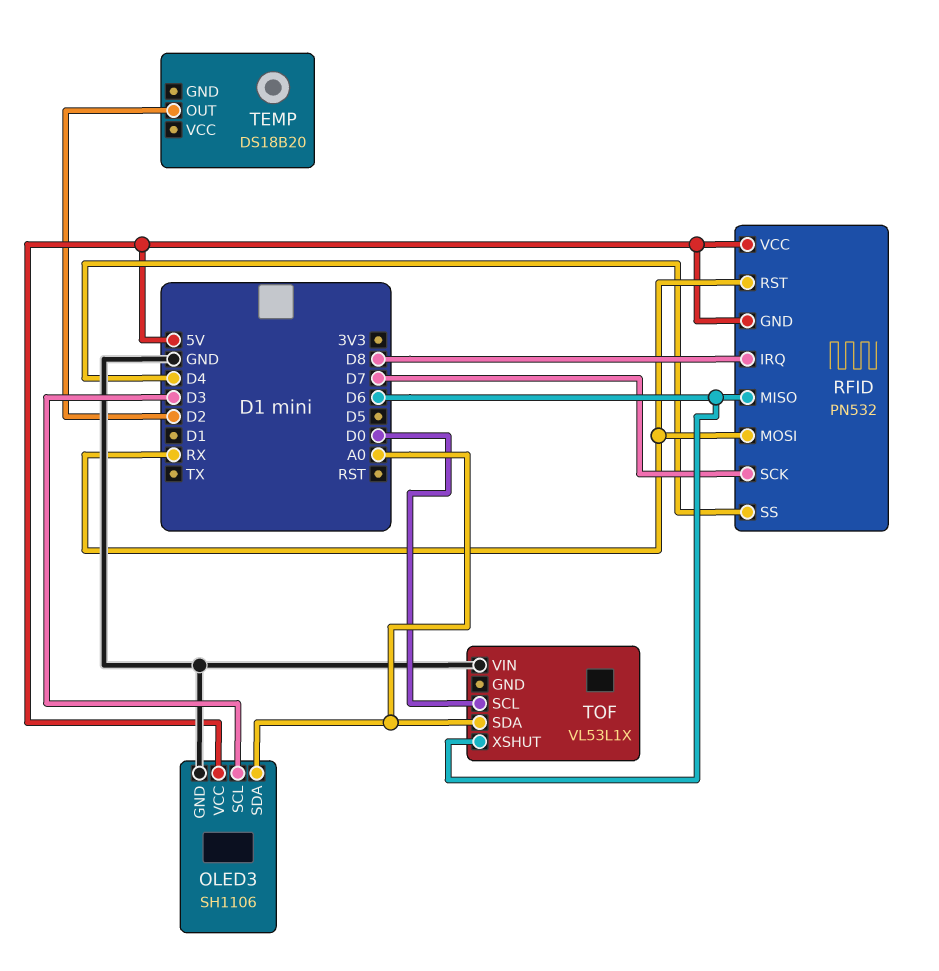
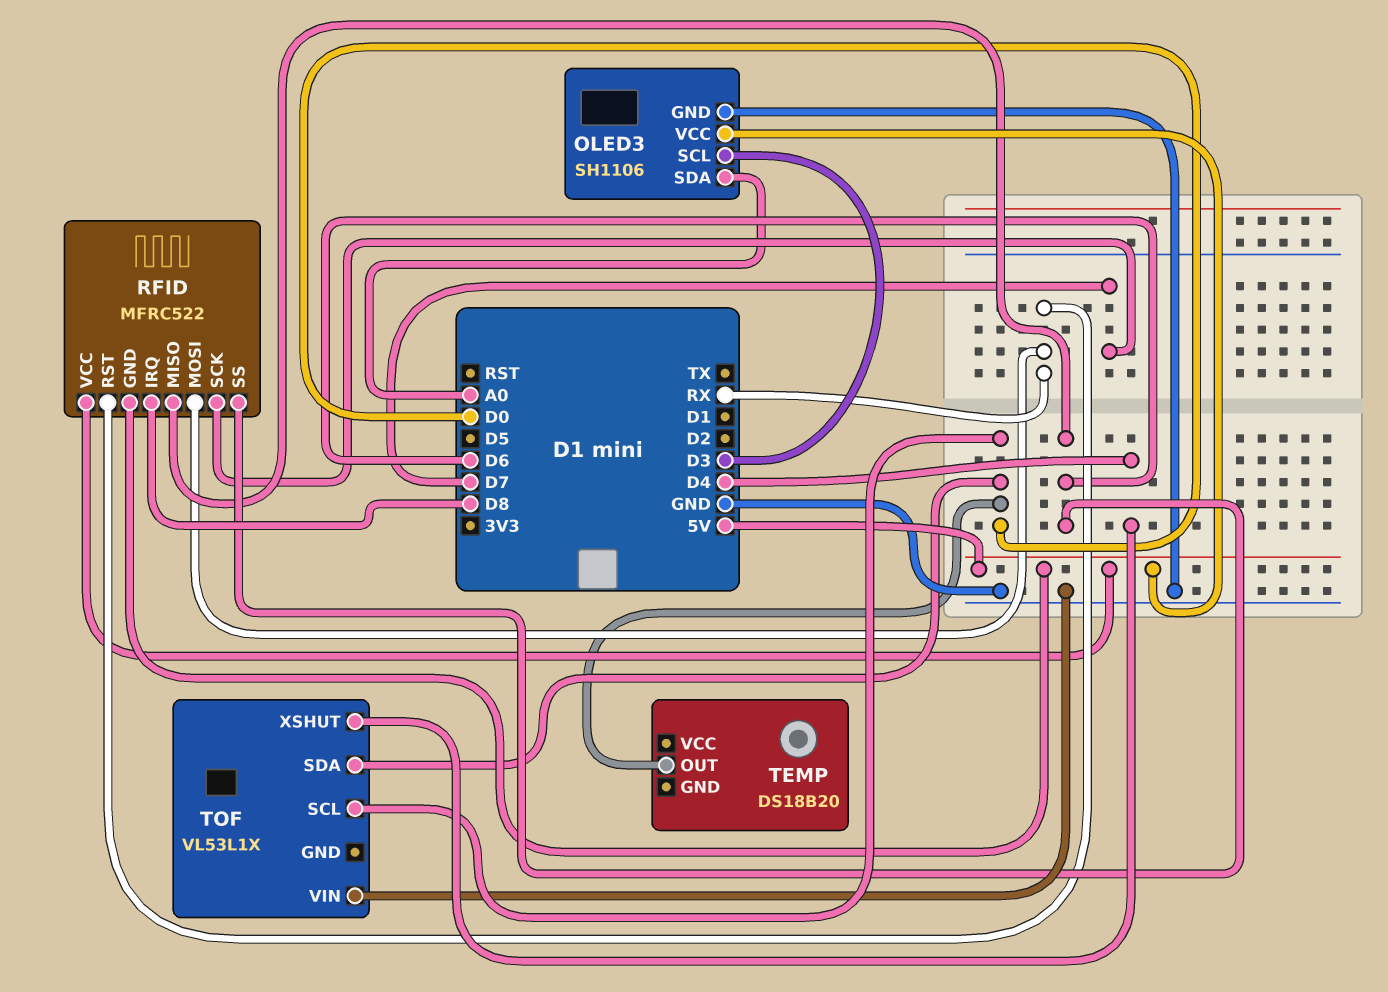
RFID: PN532 -> MFRC522
RFID pin SS: D4 -> D6
TEMP pin OUT: D2 -> D0
TOF pin SDA: A0 -> D0
TOF pin XSHUT: D6 -> D4

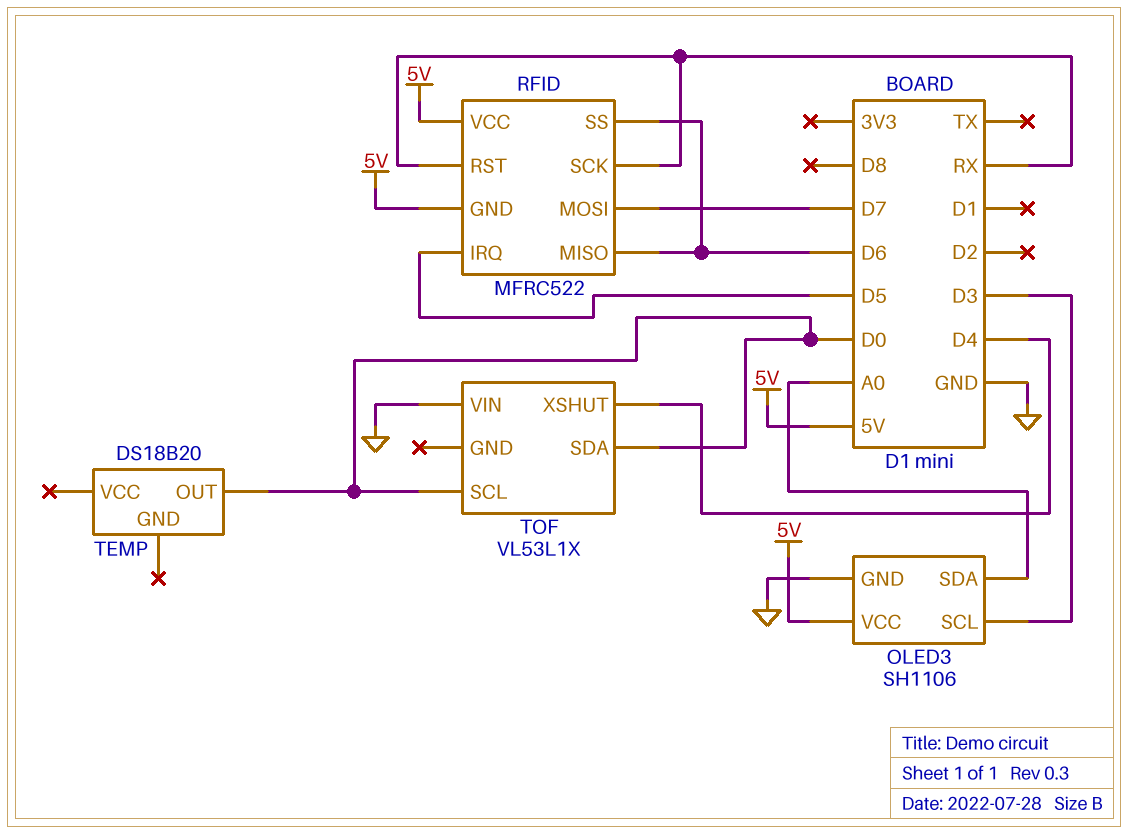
RFID pin IRQ: D8 -> D5
RFID pin MOSI: RX -> D7
RFID pin SCK: D7 -> RX

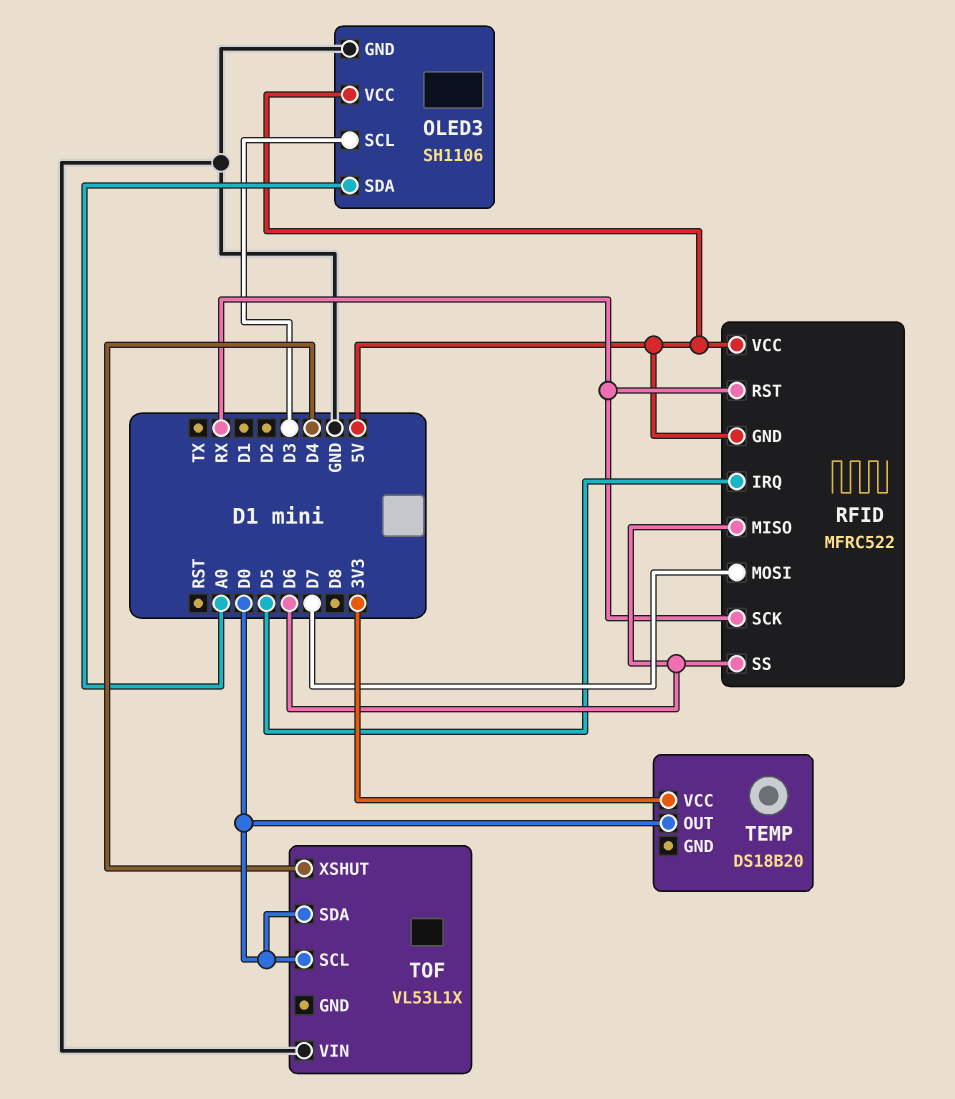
TEMP pin VCC: none -> 3V3

